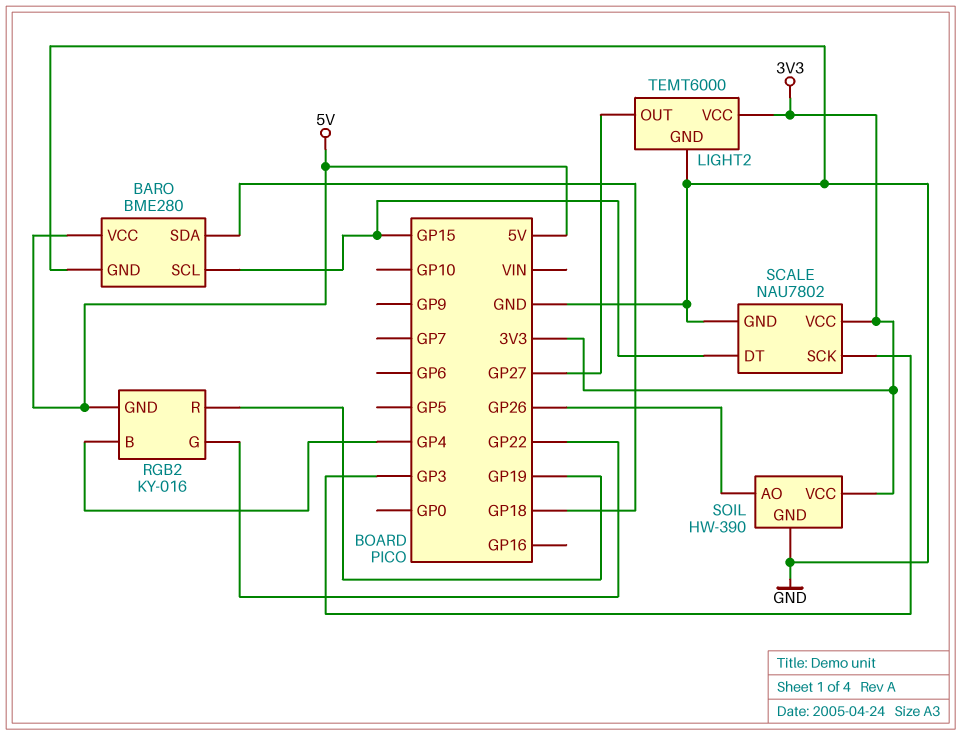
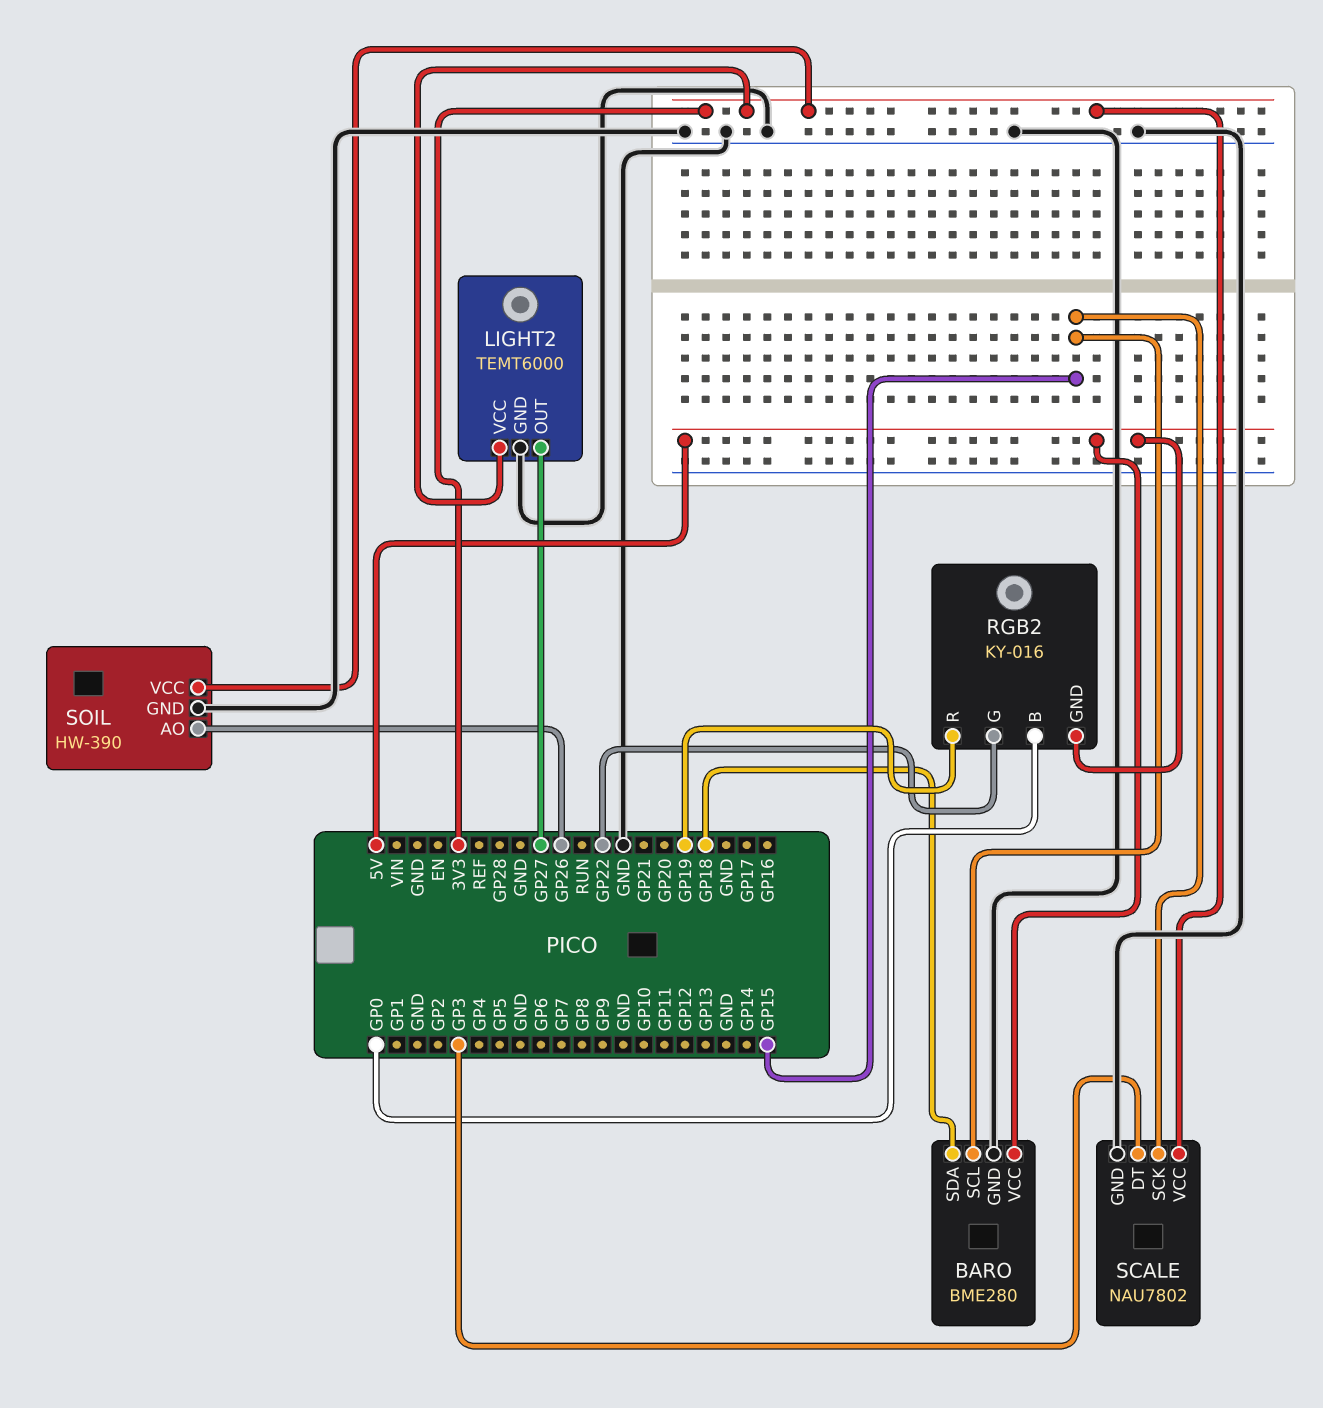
RGB2 pin B: GP4 -> GP0
SCALE pin DT: GP15 -> GP3
SCALE pin SCK: GP3 -> GP15

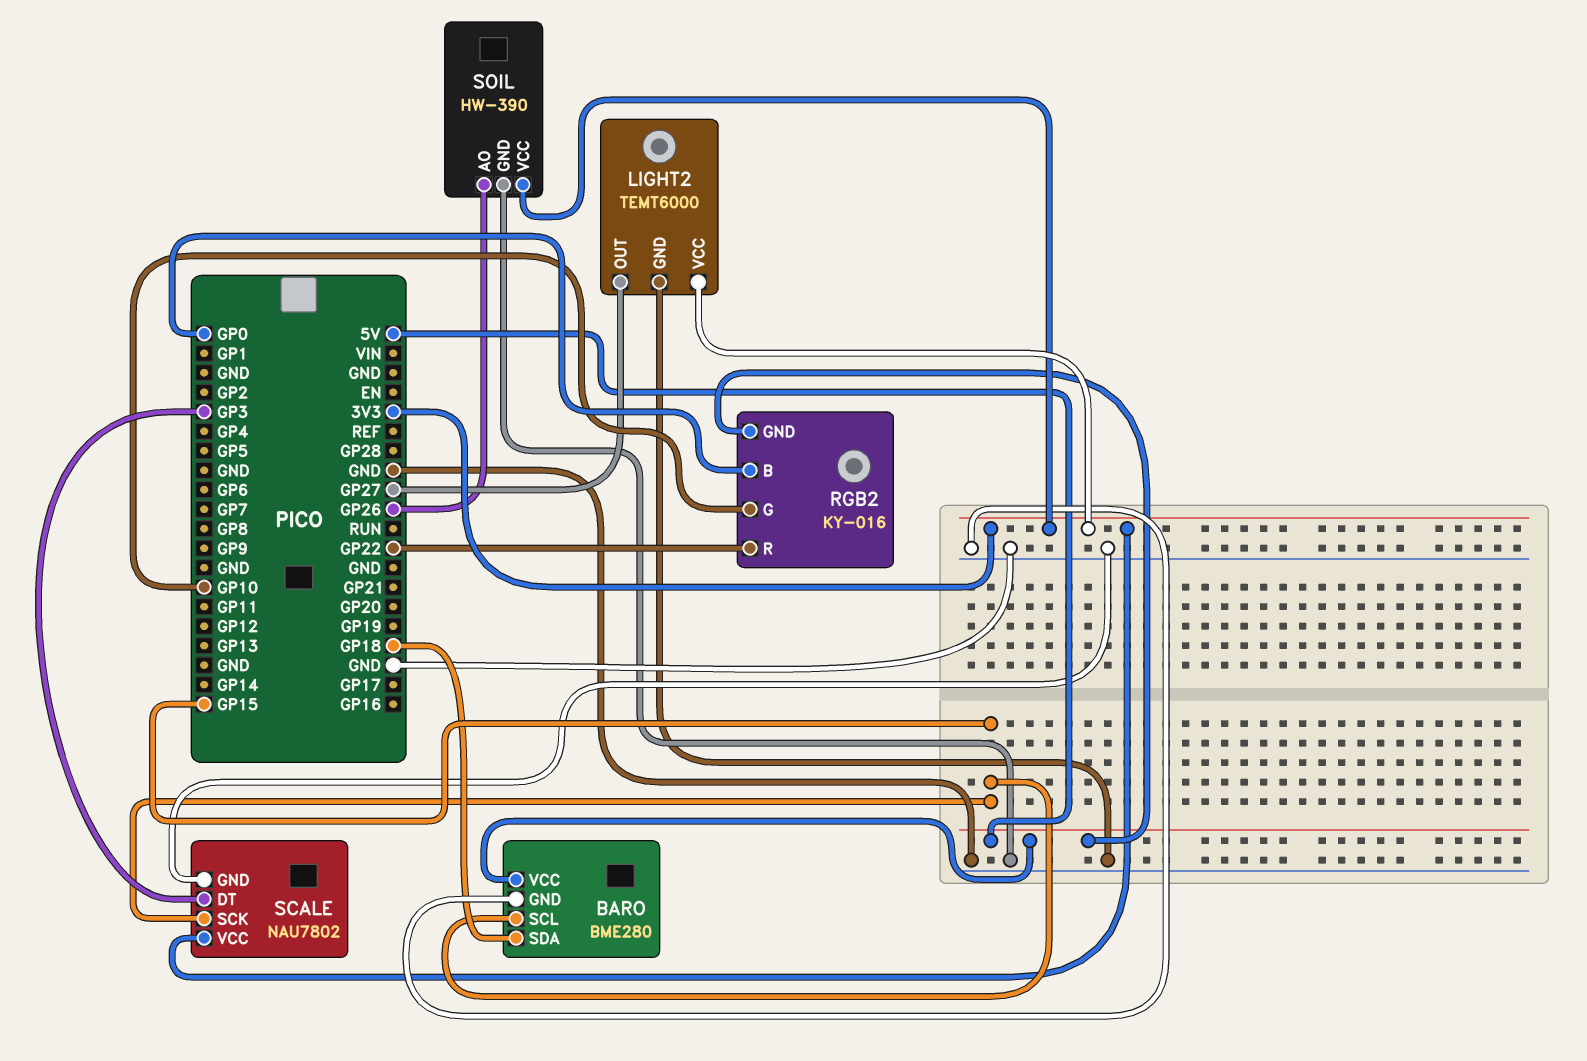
RGB2 pin G: GP22 -> GP10
RGB2 pin R: GP19 -> GP22

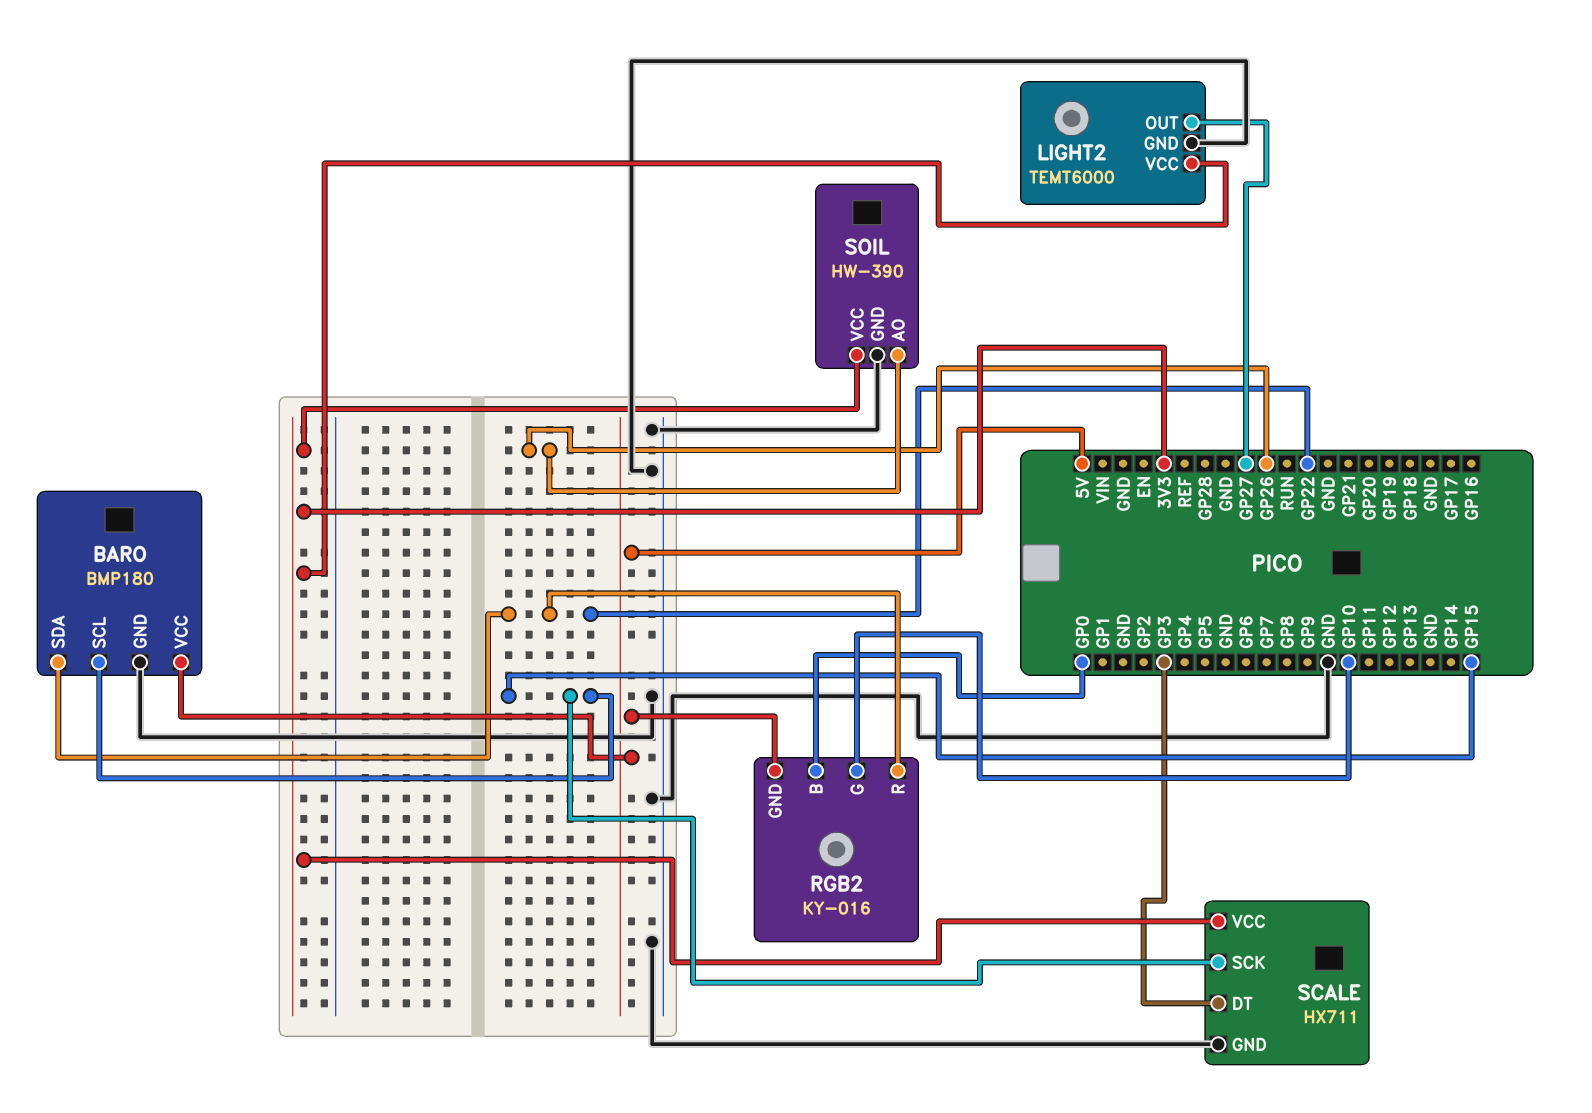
BARO: BME280 -> BMP180
BARO pin SDA: GP18 -> GP22
SCALE: NAU7802 -> HX711

